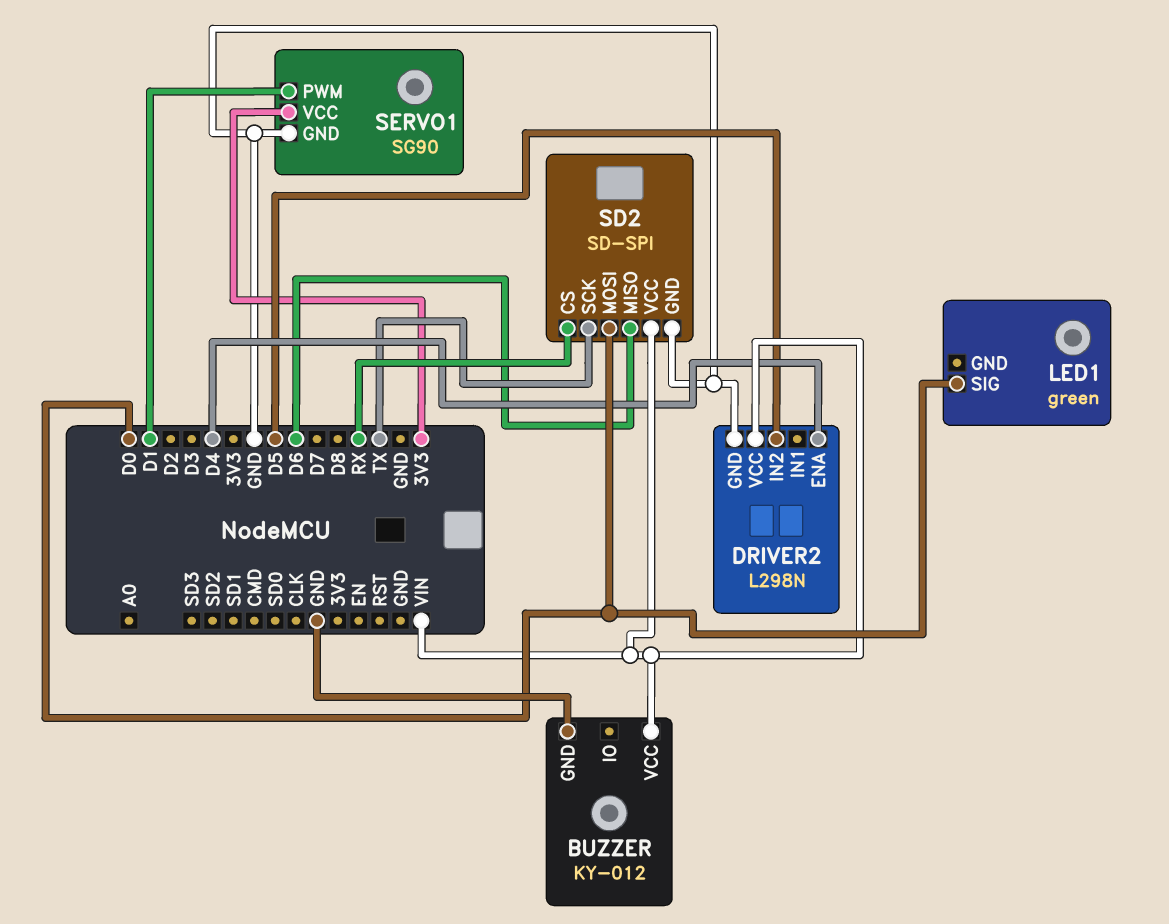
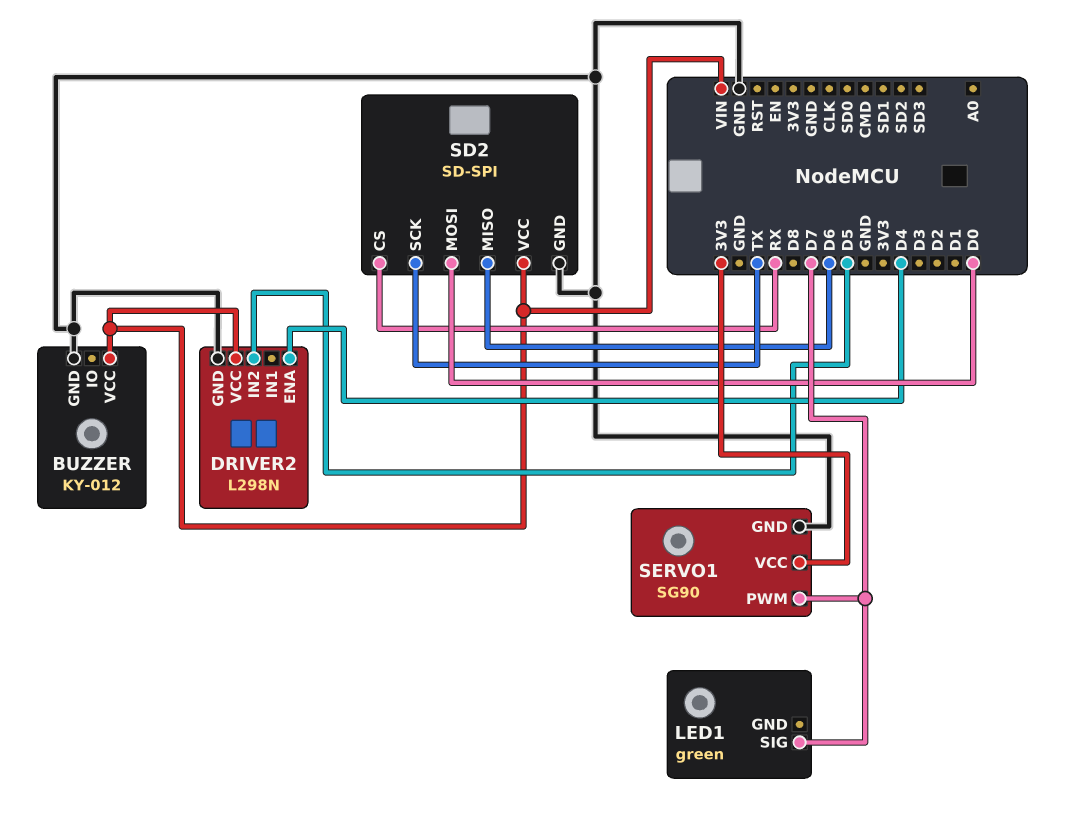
LED1 pin SIG: D0 -> D7
SERVO1 pin PWM: D1 -> D7

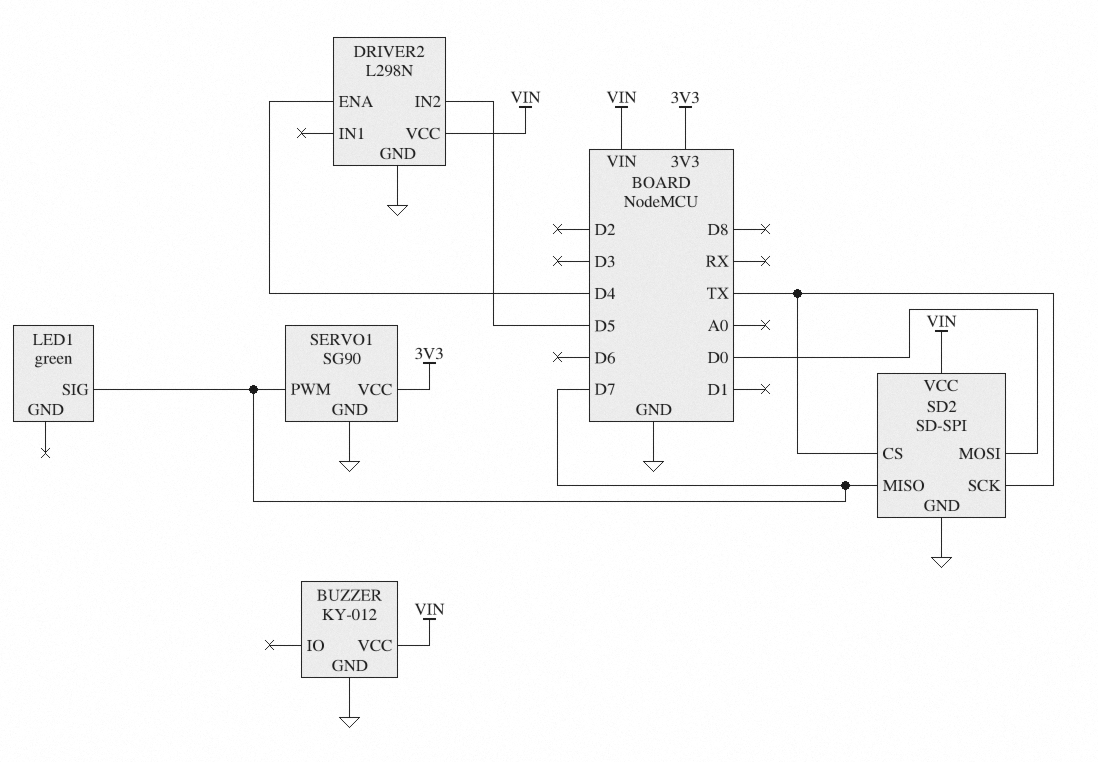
SD2 pin CS: RX -> TX
SD2 pin MISO: D6 -> D7

